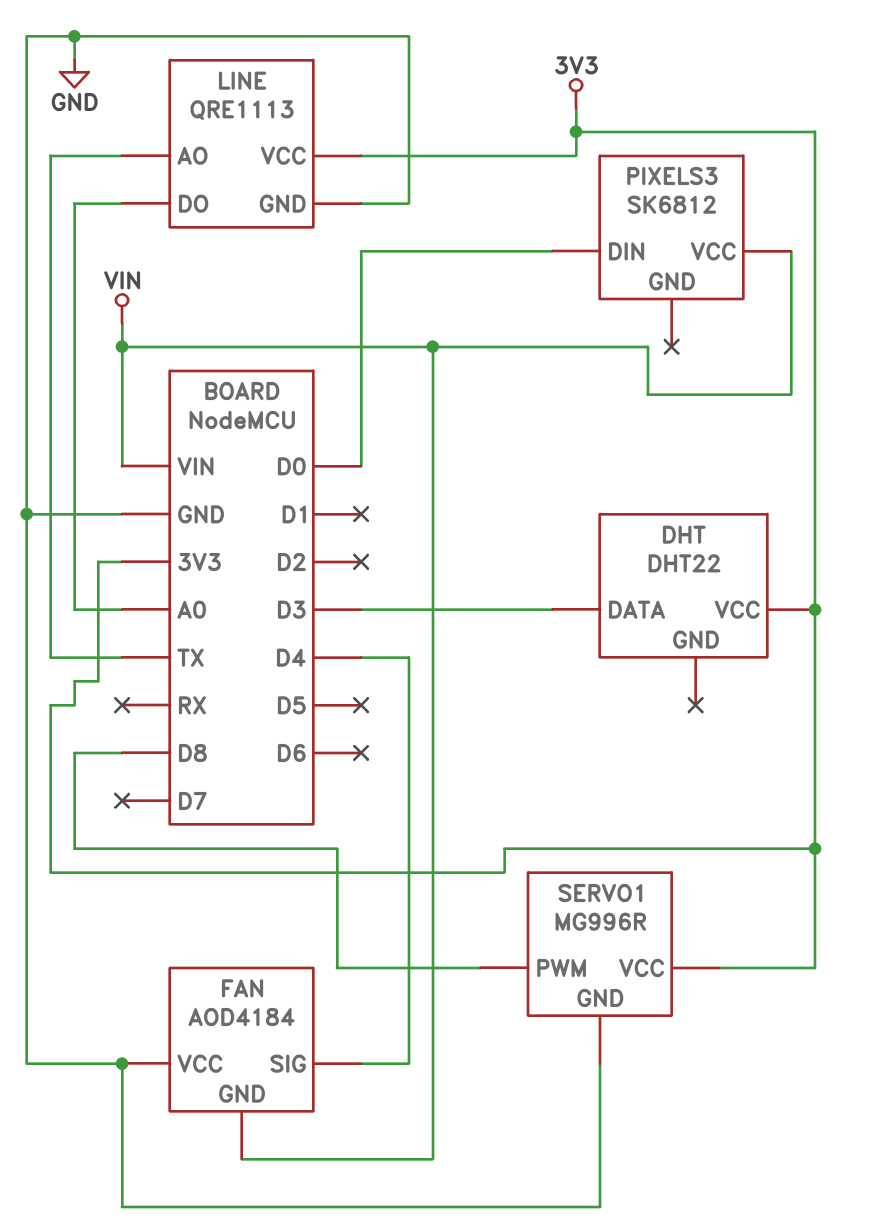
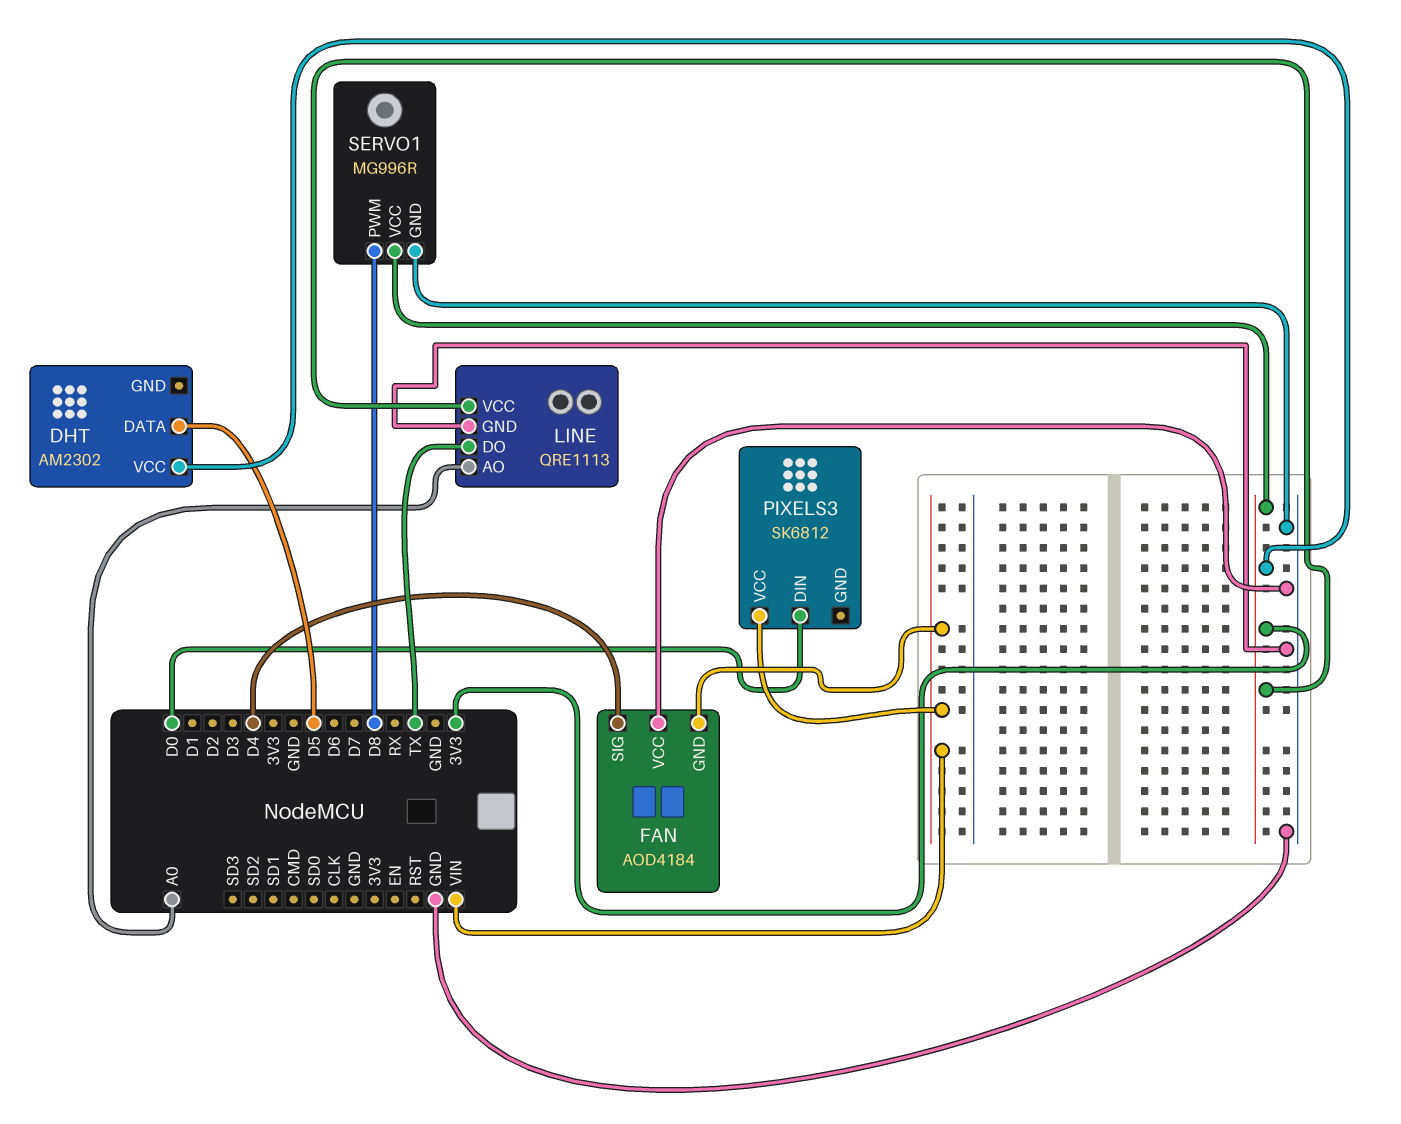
DHT: DHT22 -> AM2302
DHT pin DATA: D3 -> D5
LINE pin AO: TX -> A0
LINE pin DO: A0 -> TX

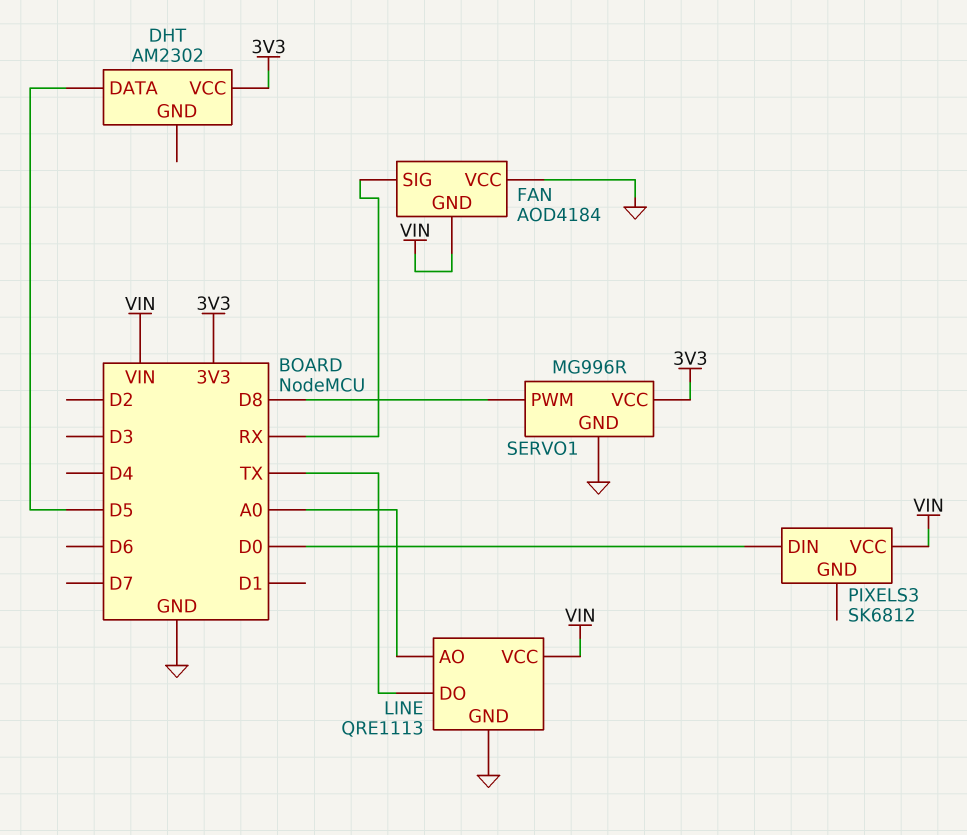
FAN pin SIG: D4 -> RX
LINE pin VCC: 3V3 -> VIN

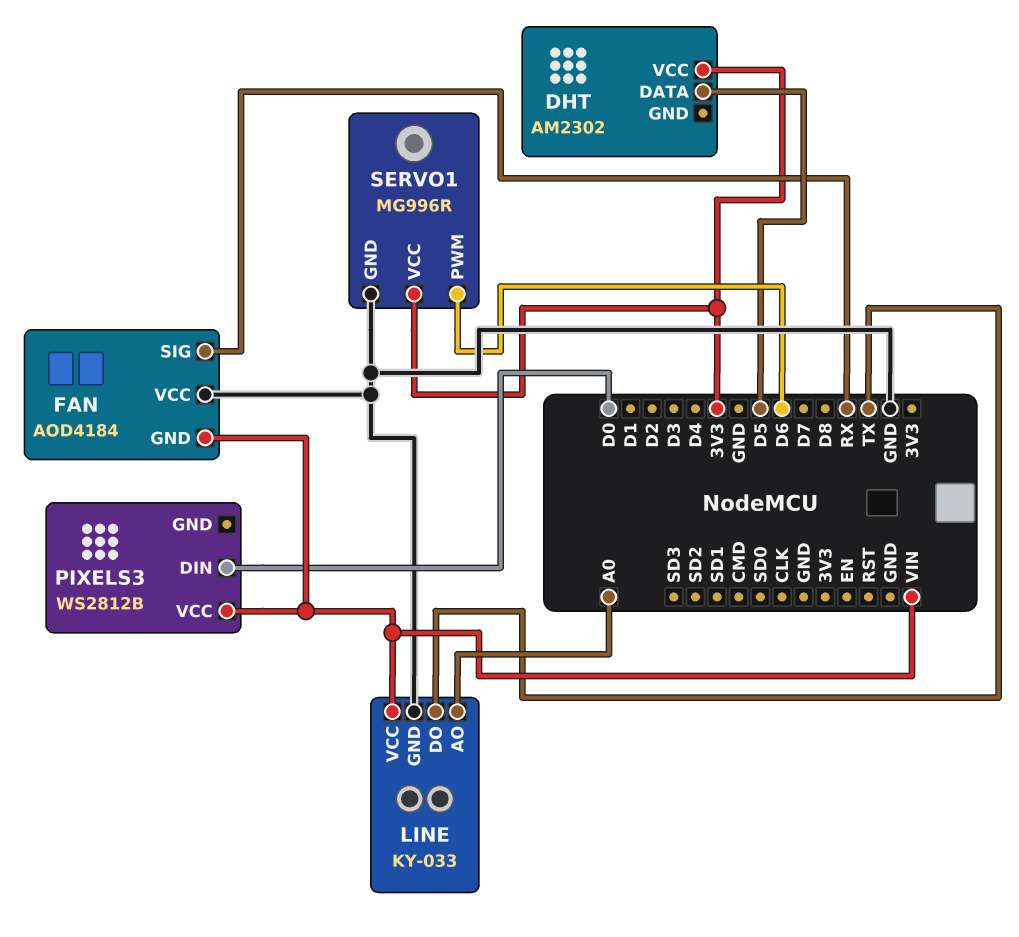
LINE: QRE1113 -> KY-033
PIXELS3: SK6812 -> WS2812B
SERVO1 pin PWM: D8 -> D6

